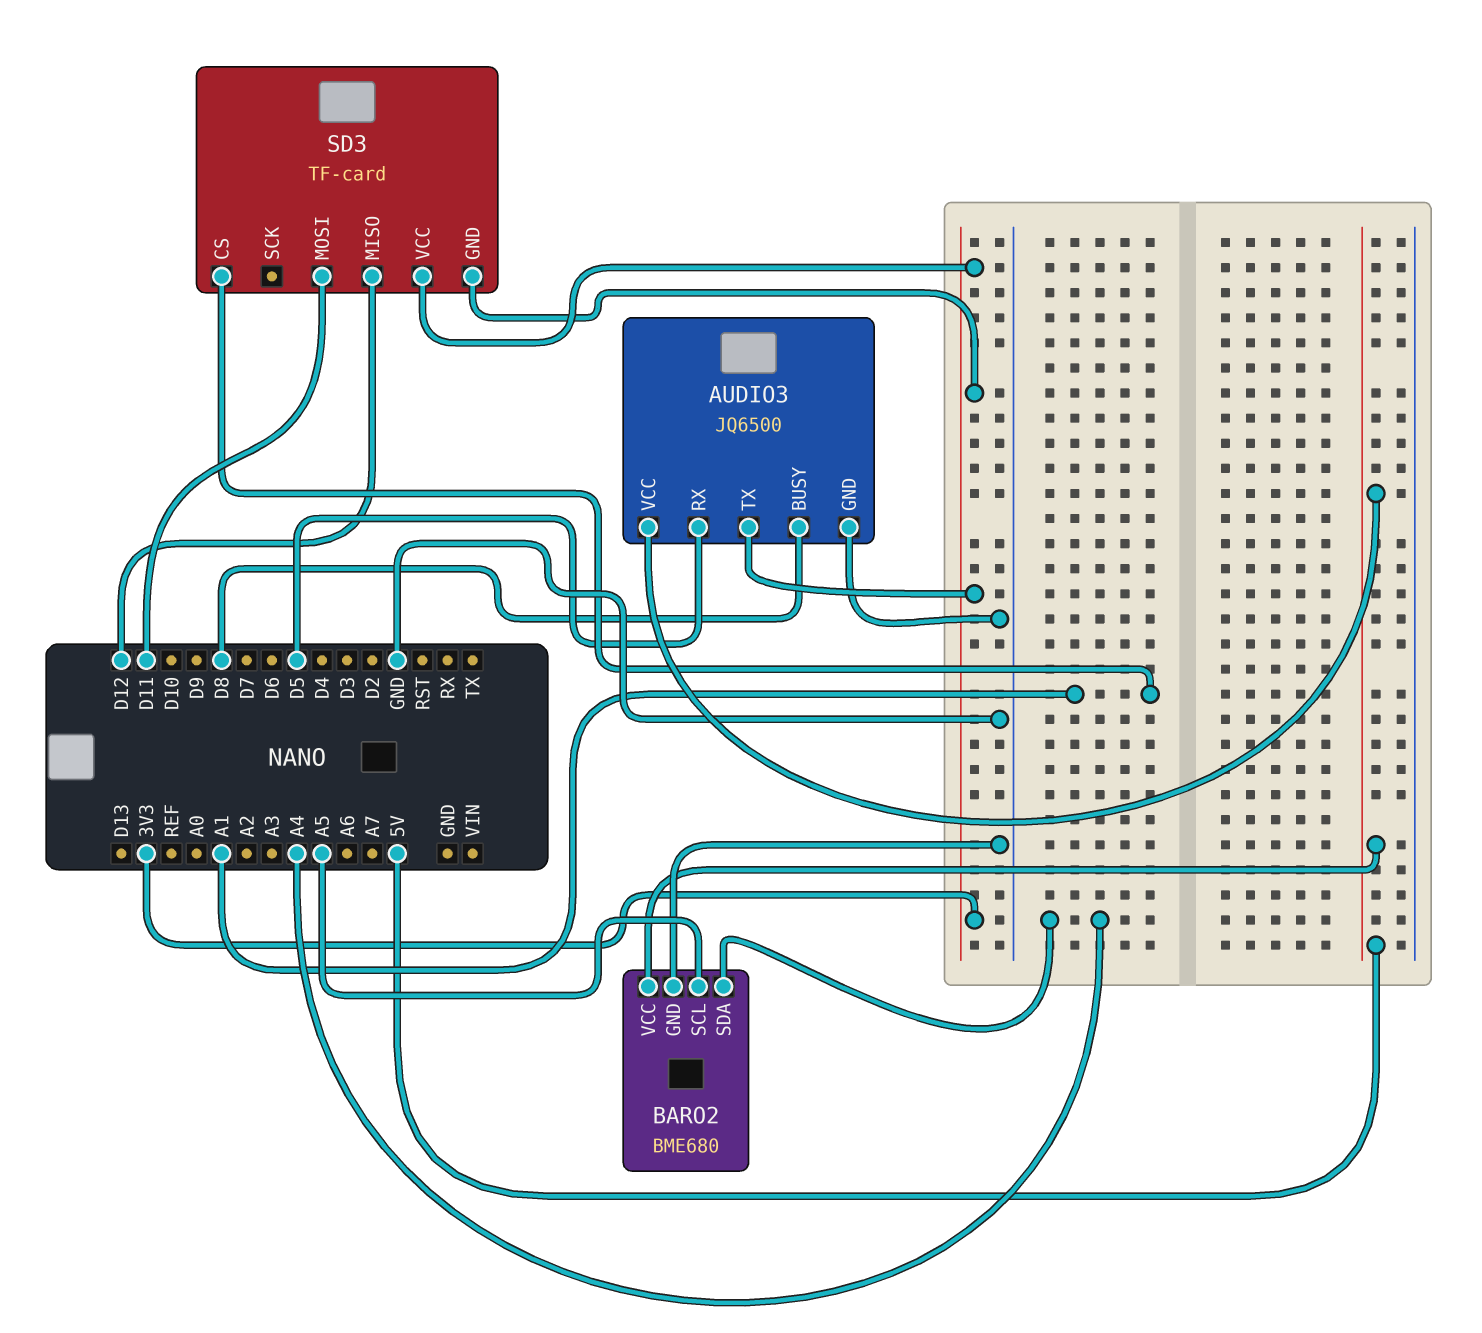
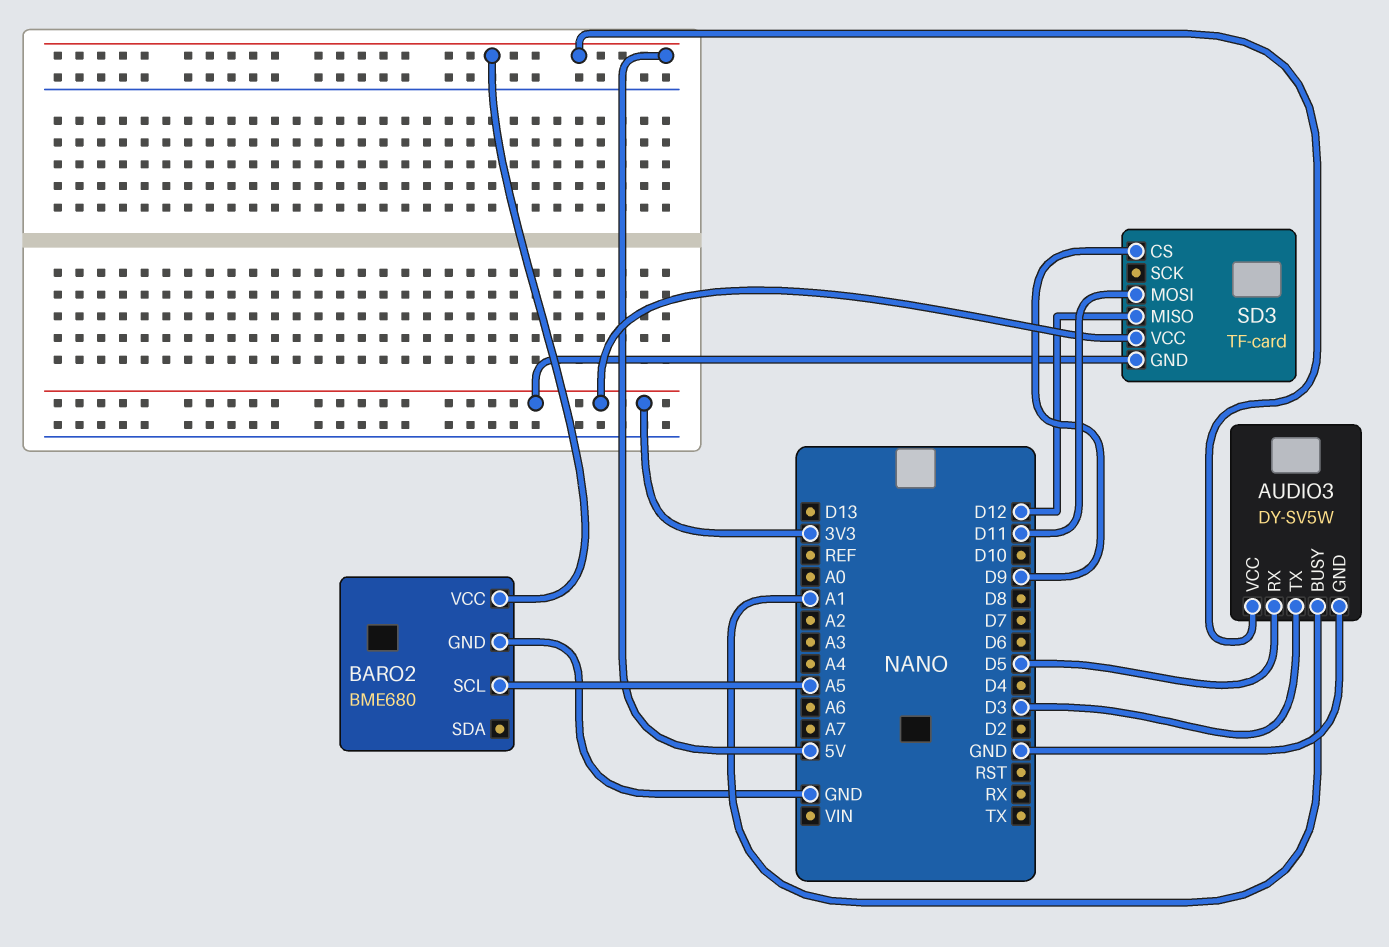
AUDIO3: JQ6500 -> DY-SV5W
AUDIO3 pin BUSY: D8 -> A1
AUDIO3 pin TX: 3V3 -> D3
BARO2 pin SDA: A4 -> none
SD3 pin CS: A1 -> D9

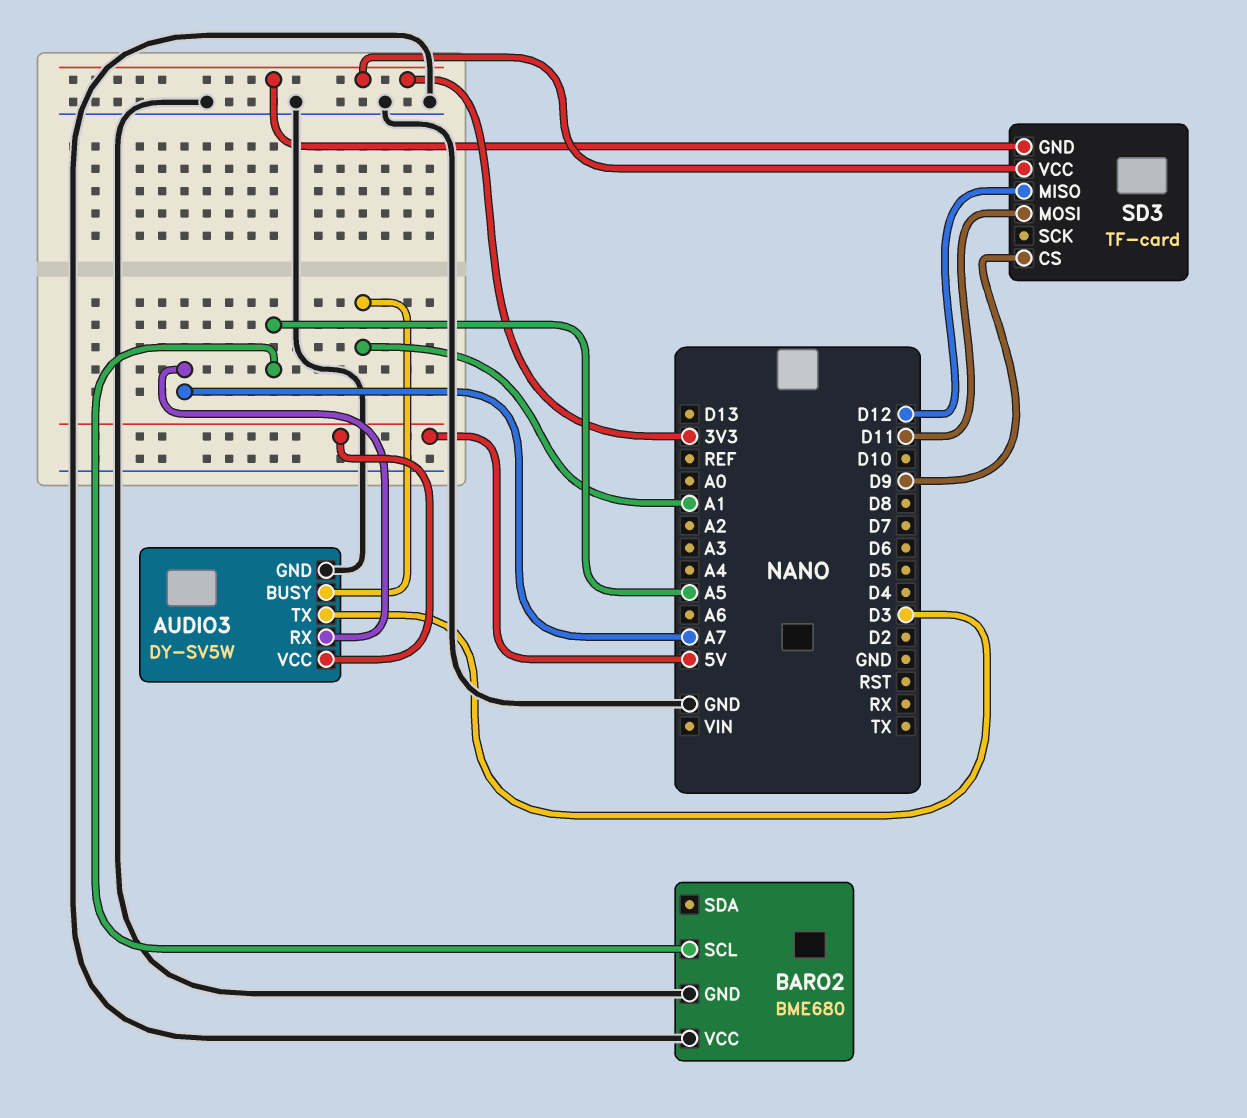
AUDIO3 pin RX: D5 -> A7
BARO2 pin VCC: 5V -> GND

